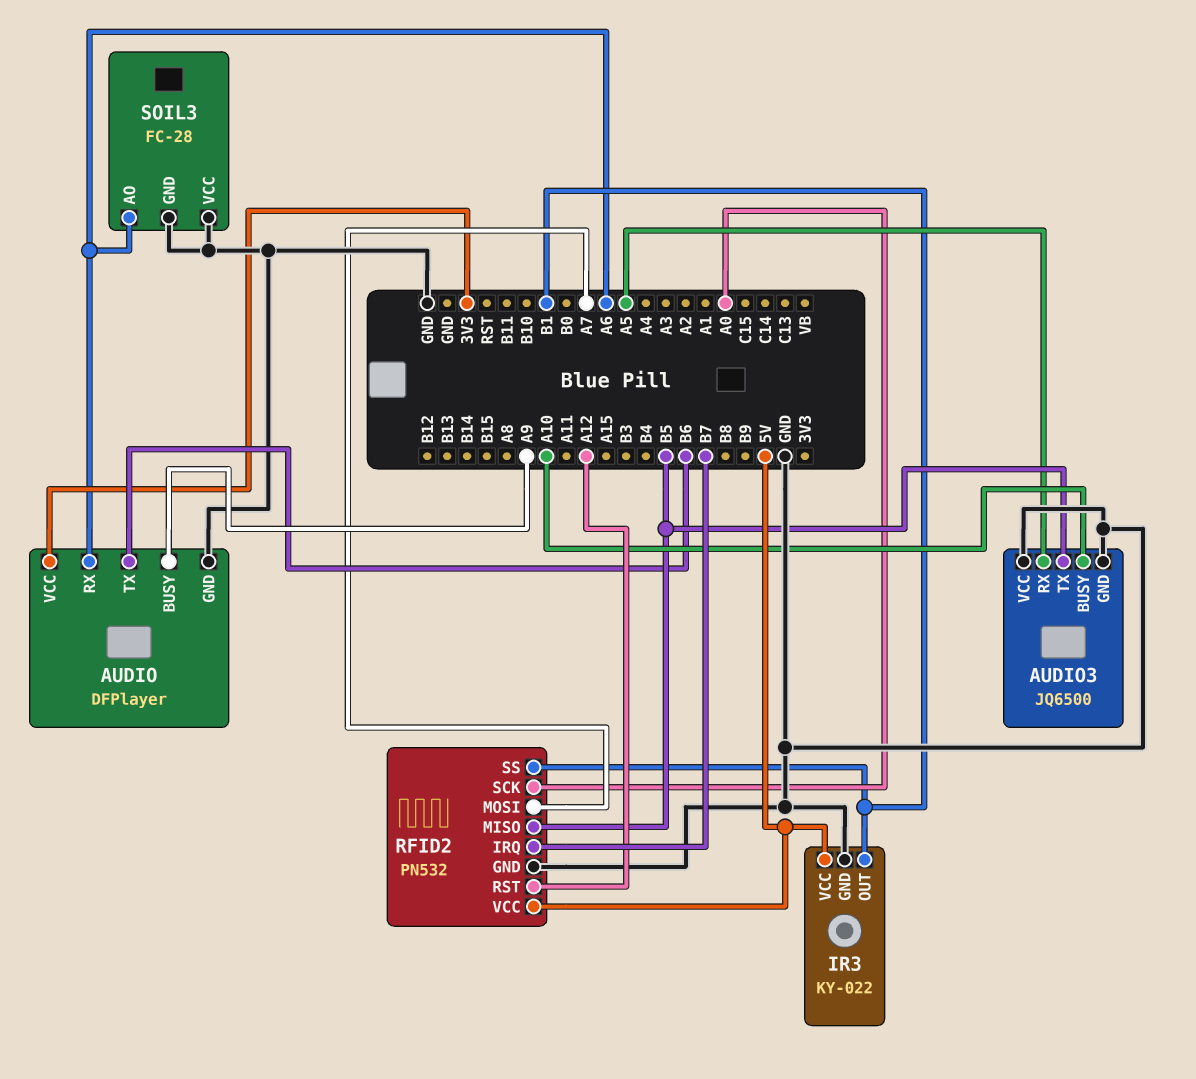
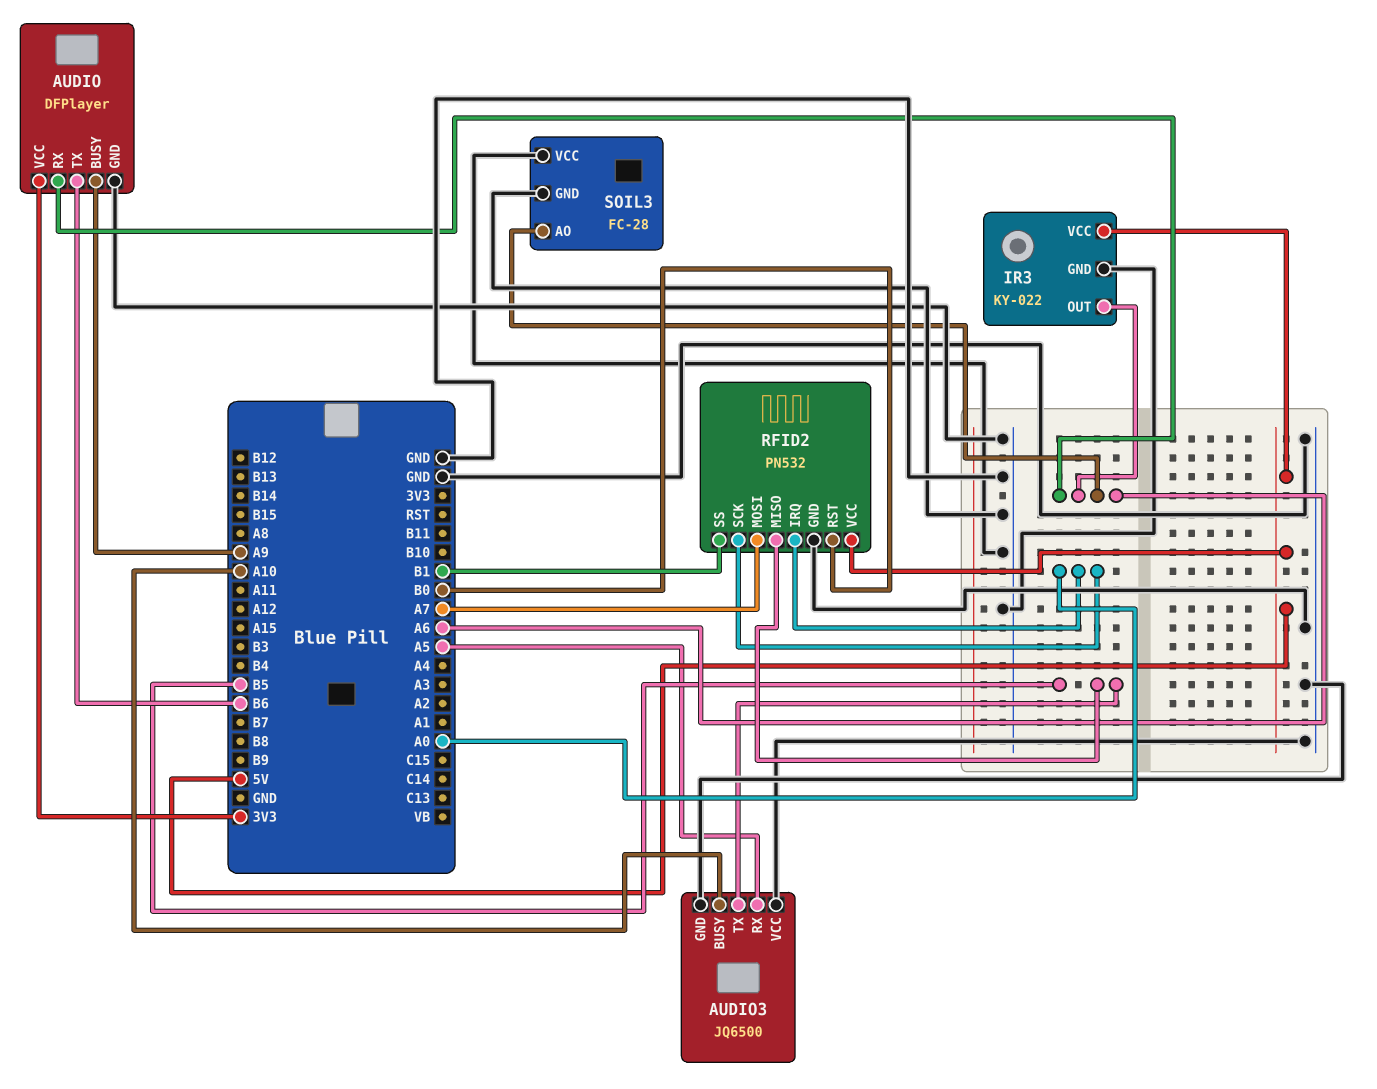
IR3 pin OUT: B1 -> A6
RFID2 pin IRQ: B7 -> A0
RFID2 pin RST: A12 -> B0

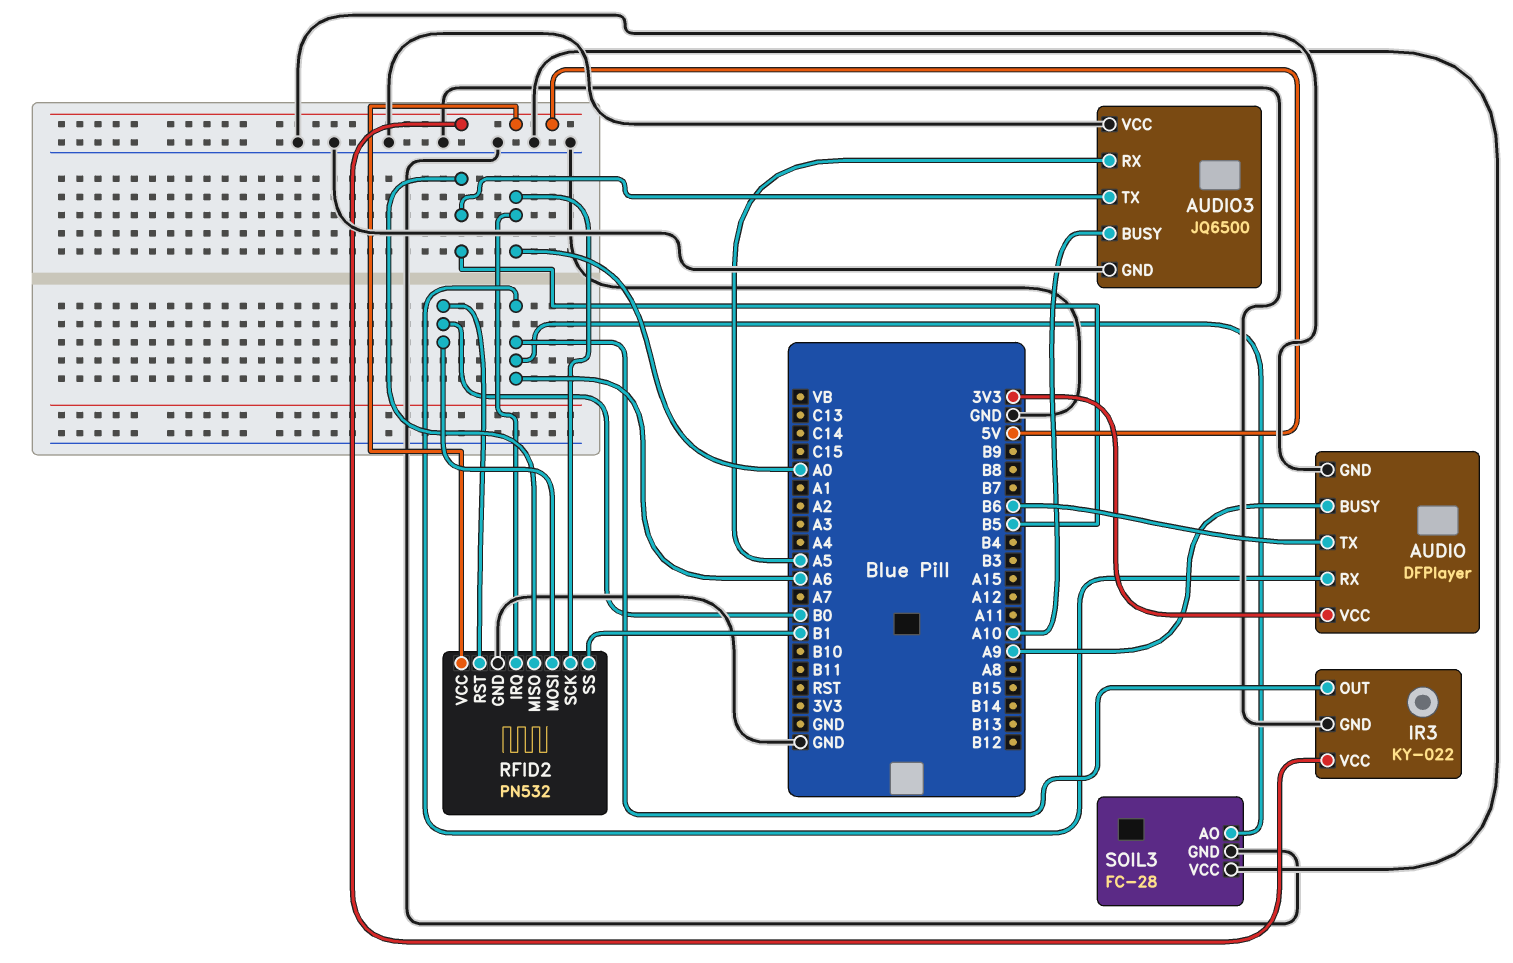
RFID2 pin MOSI: A7 -> B0

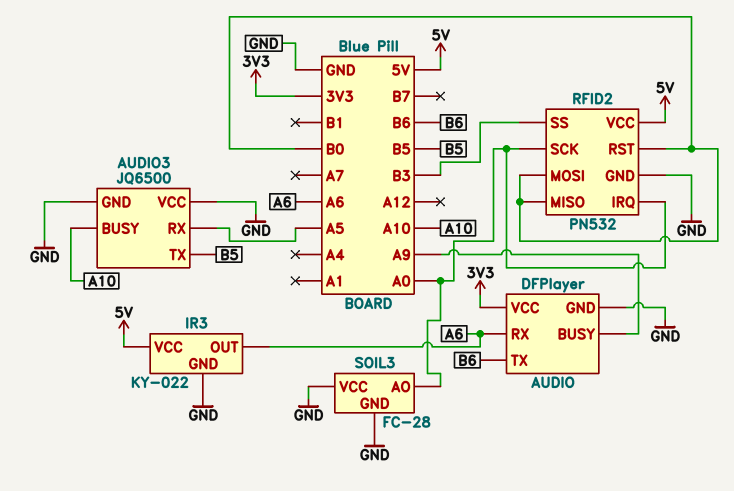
RFID2 pin MISO: B5 -> B0
RFID2 pin SS: B1 -> B3
SOIL3 pin AO: A6 -> A0

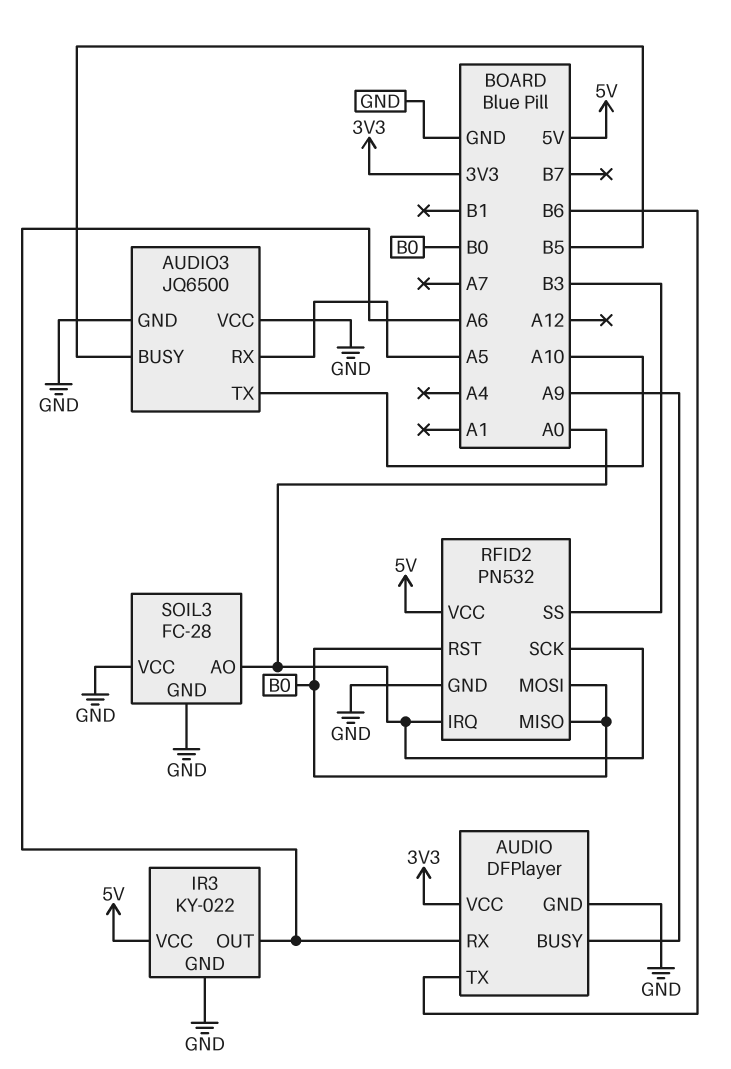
AUDIO3 pin BUSY: A10 -> B5
AUDIO3 pin TX: B5 -> A10

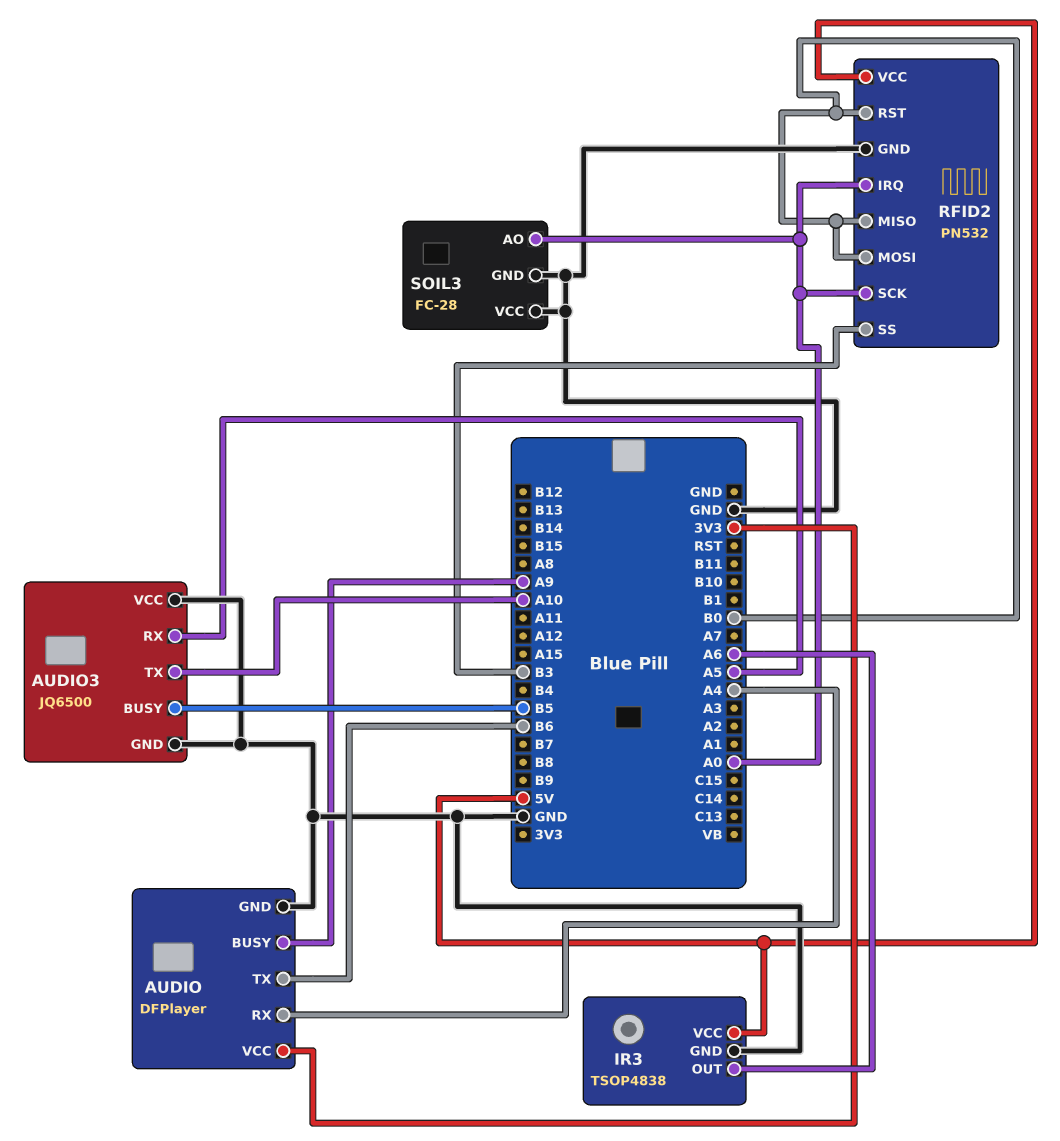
AUDIO pin RX: A6 -> A4
IR3: KY-022 -> TSOP4838

